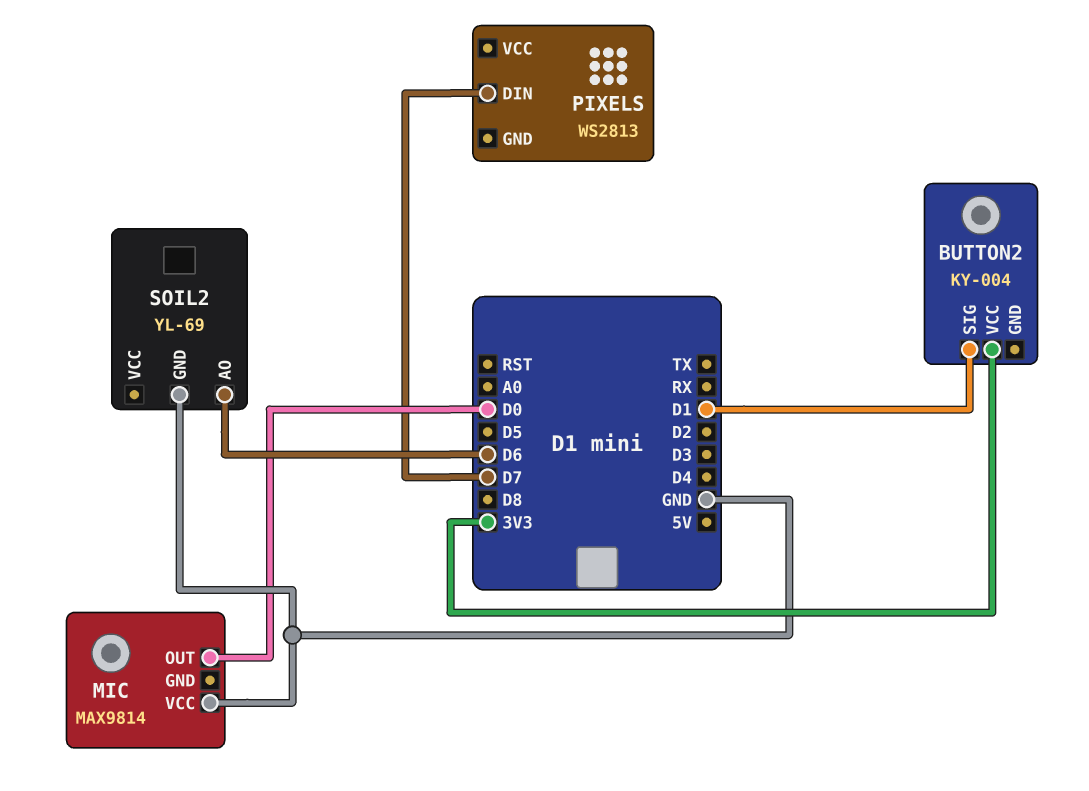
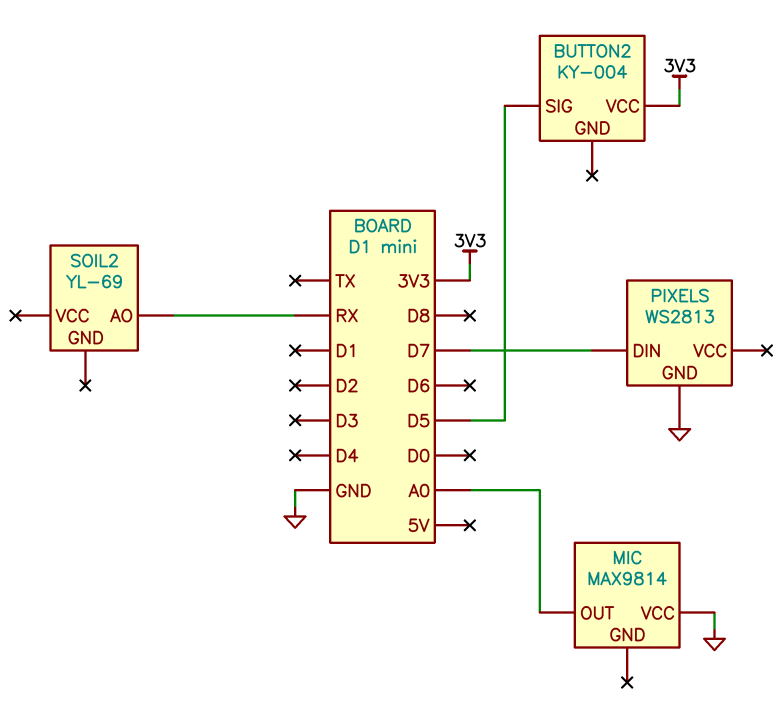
BUTTON2 pin SIG: D1 -> D5
MIC pin OUT: D0 -> A0
PIXELS pin GND: none -> GND
SOIL2 pin AO: D6 -> RX
SOIL2 pin GND: GND -> none

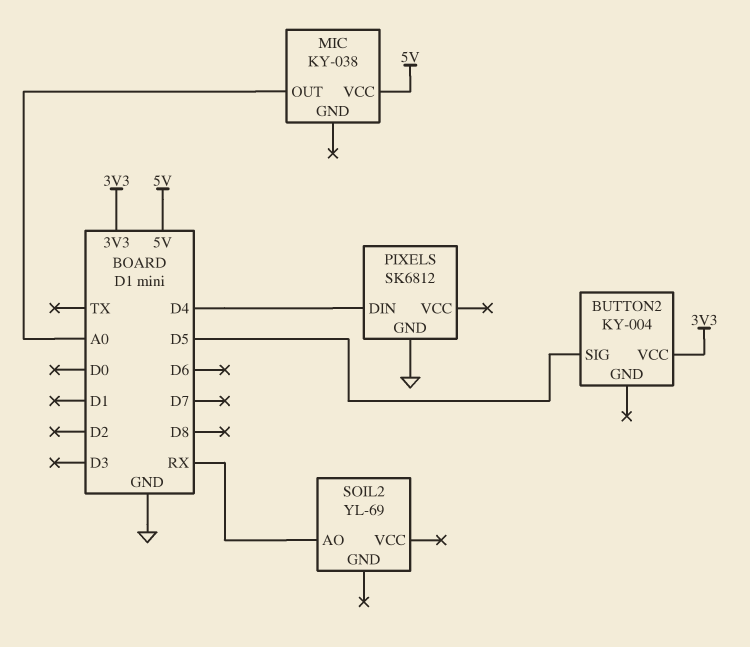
MIC: MAX9814 -> KY-038
MIC pin VCC: GND -> 5V
PIXELS: WS2813 -> SK6812
PIXELS pin DIN: D7 -> D4

